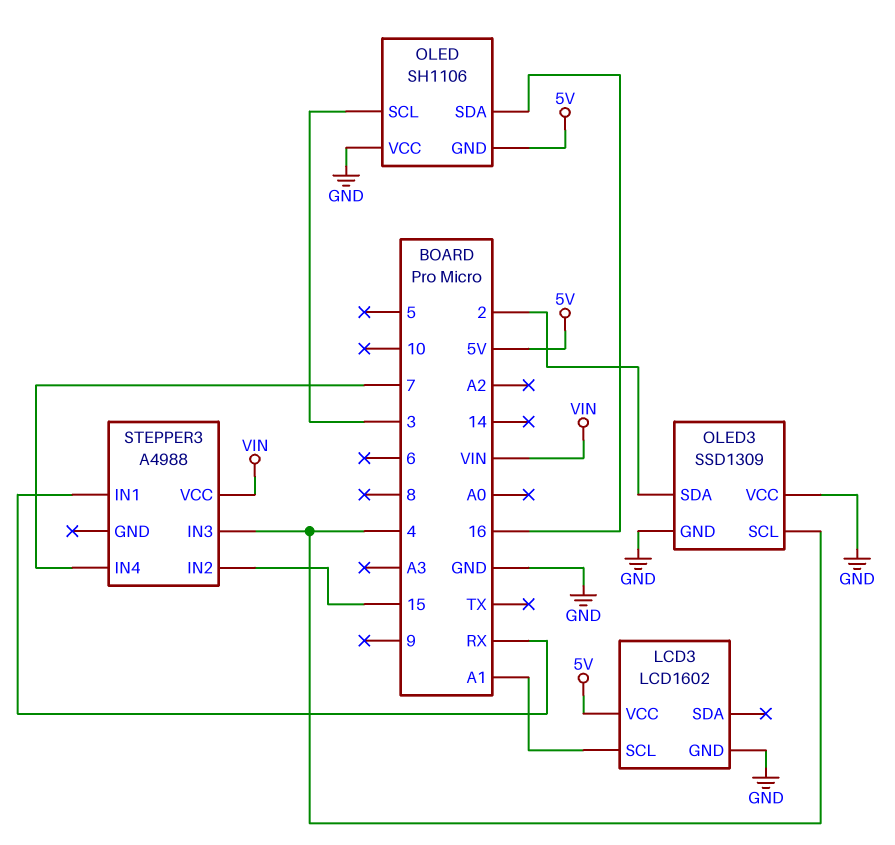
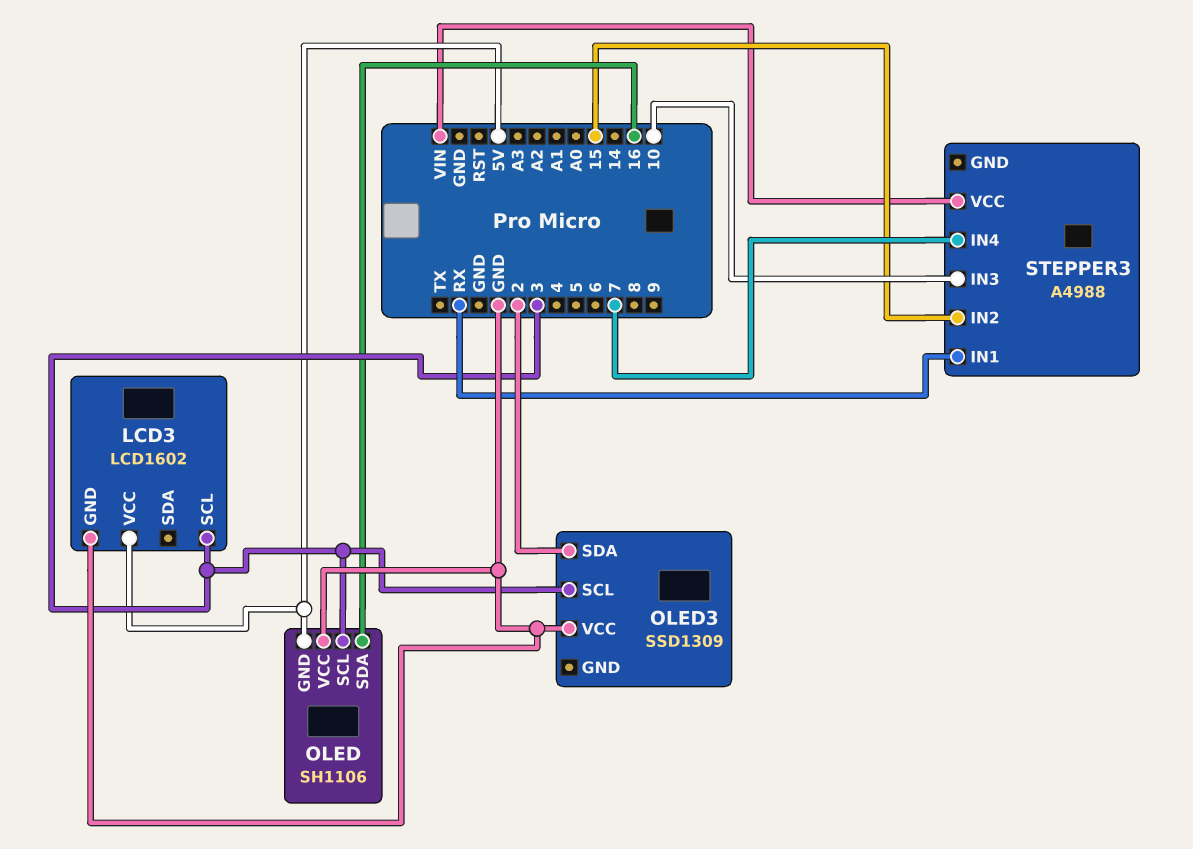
LCD3 pin SCL: A1 -> 3
OLED3 pin GND: GND -> none
OLED3 pin SCL: 4 -> 3
STEPPER3 pin IN3: 4 -> 10

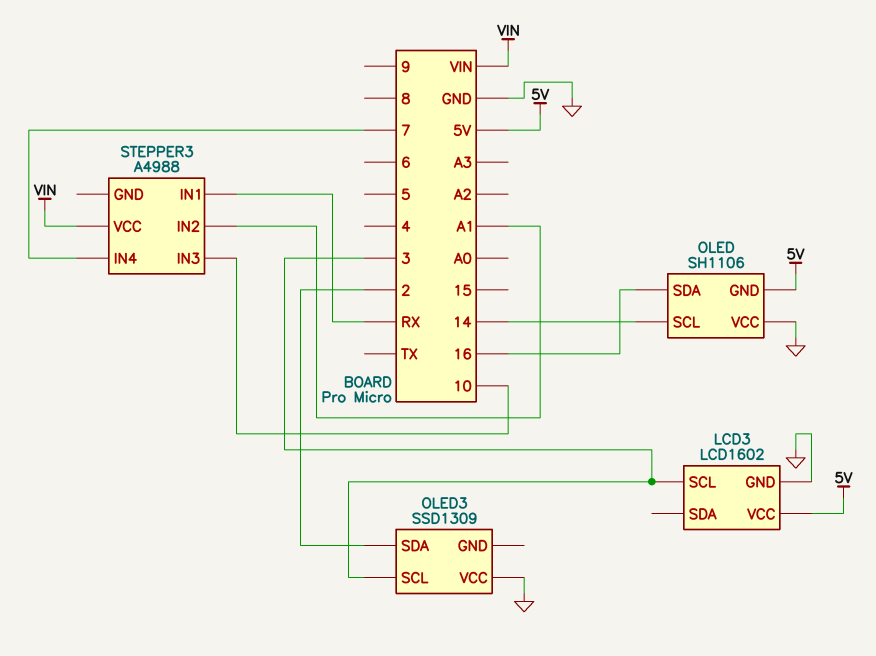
OLED pin SCL: 3 -> 14
STEPPER3 pin IN2: 15 -> A1

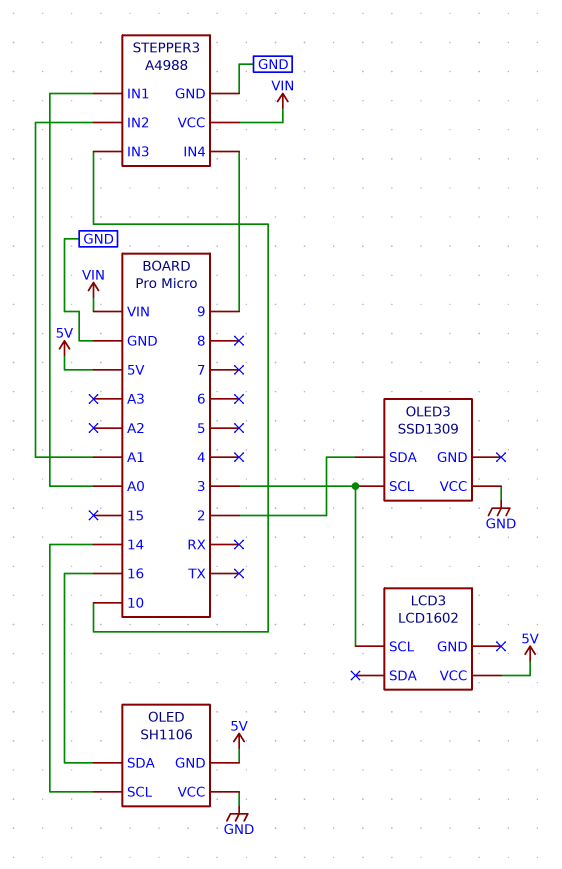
LCD3 pin GND: GND -> none
STEPPER3 pin GND: none -> GND
STEPPER3 pin IN1: RX -> A0
STEPPER3 pin IN4: 7 -> 9

